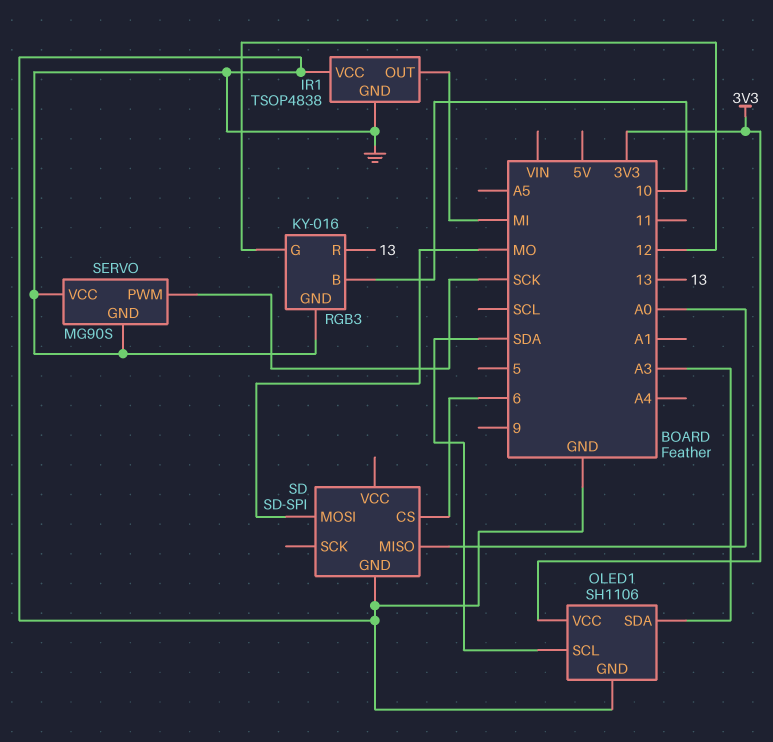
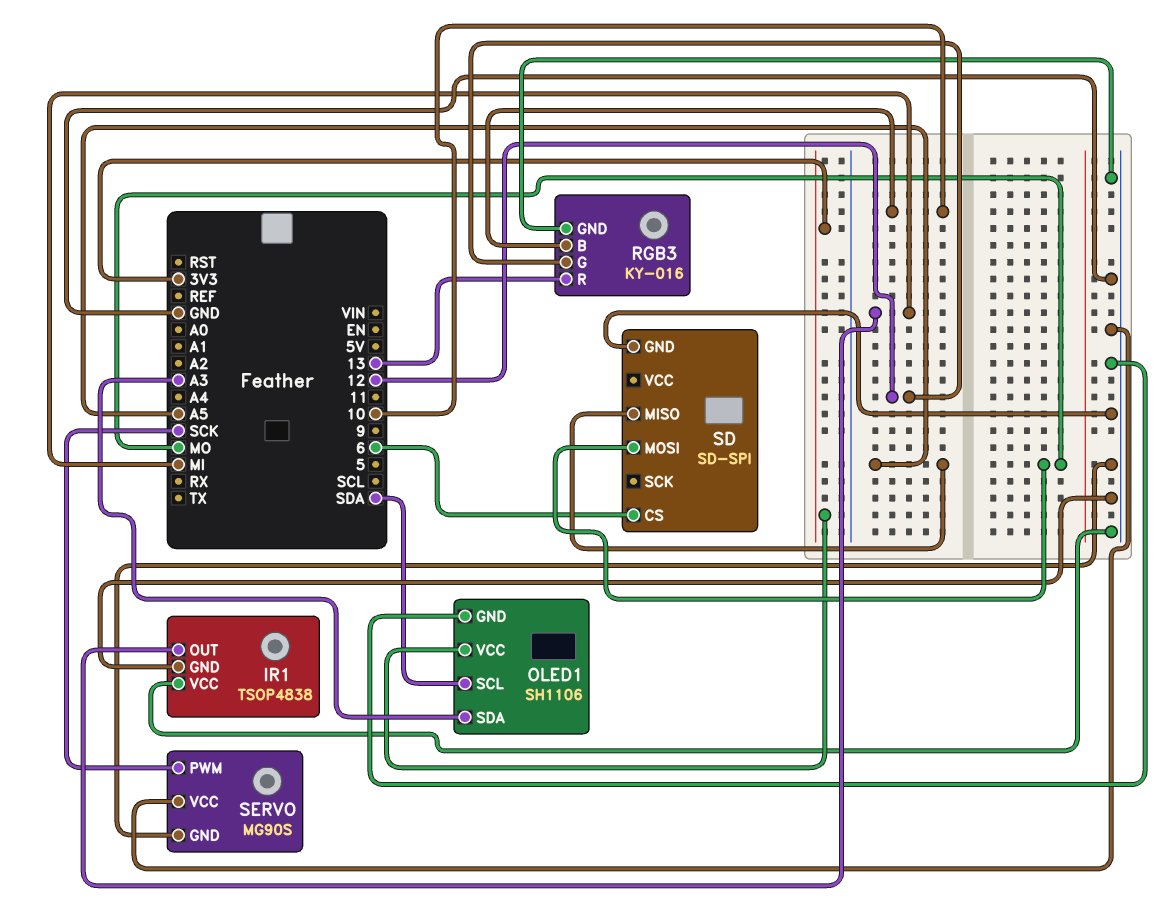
SD pin MISO: A0 -> A5

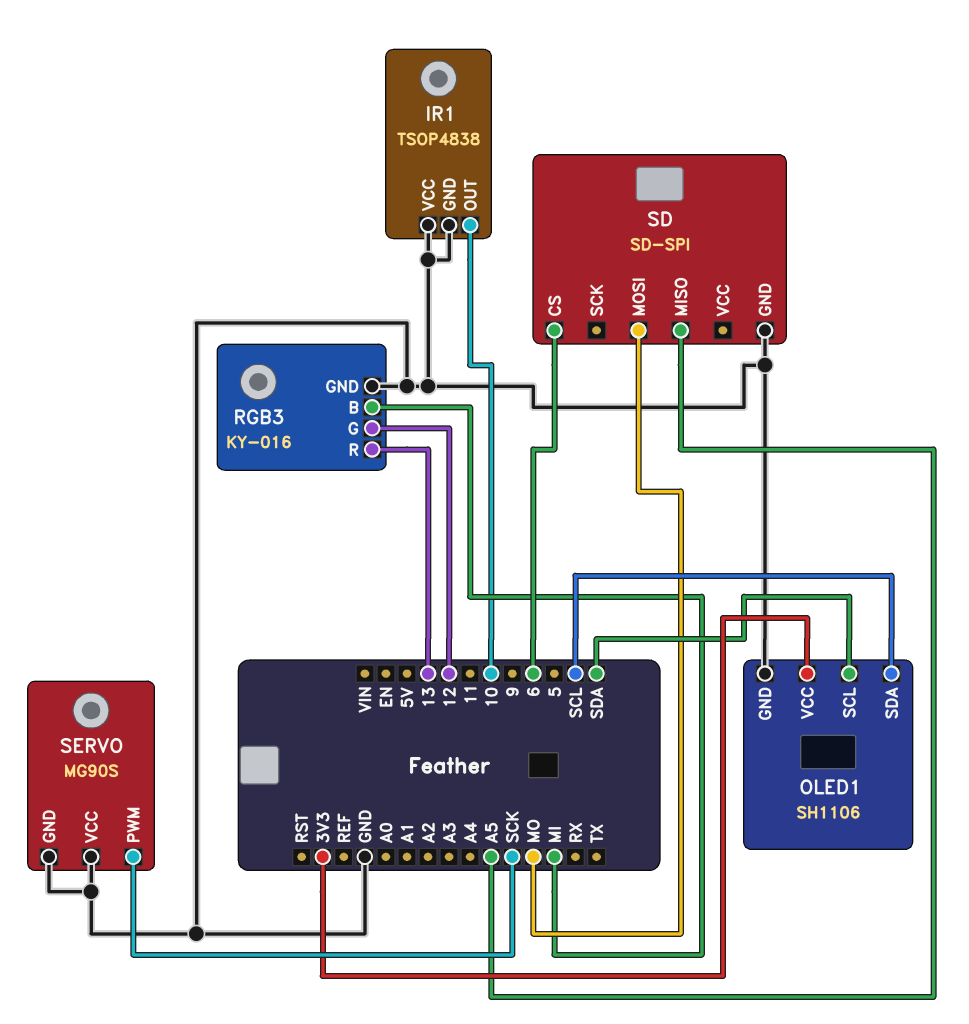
IR1 pin OUT: MI -> 10
OLED1 pin SDA: A3 -> SCL
RGB3 pin B: 10 -> MI

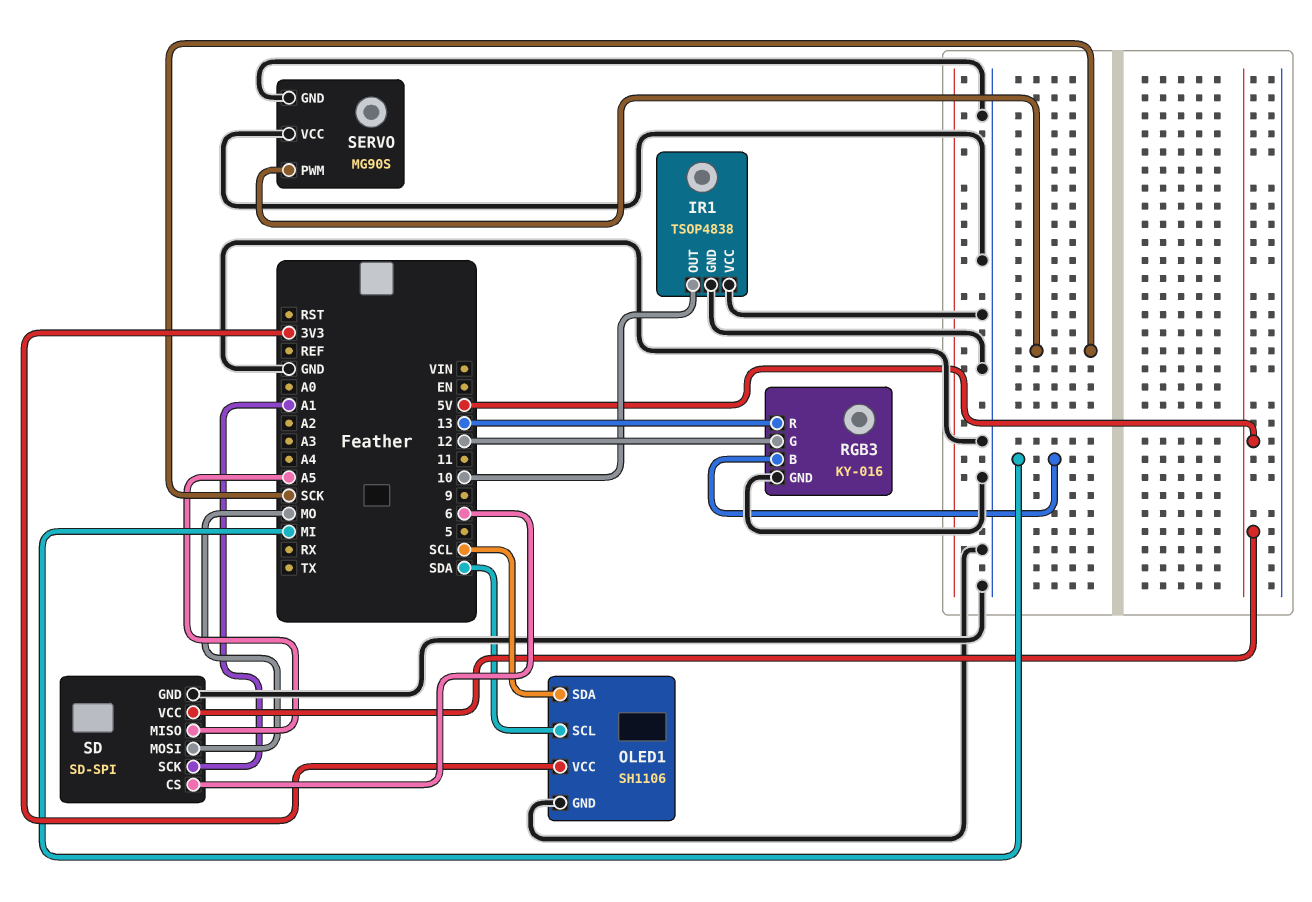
SD pin SCK: none -> A1
SD pin VCC: none -> 5V

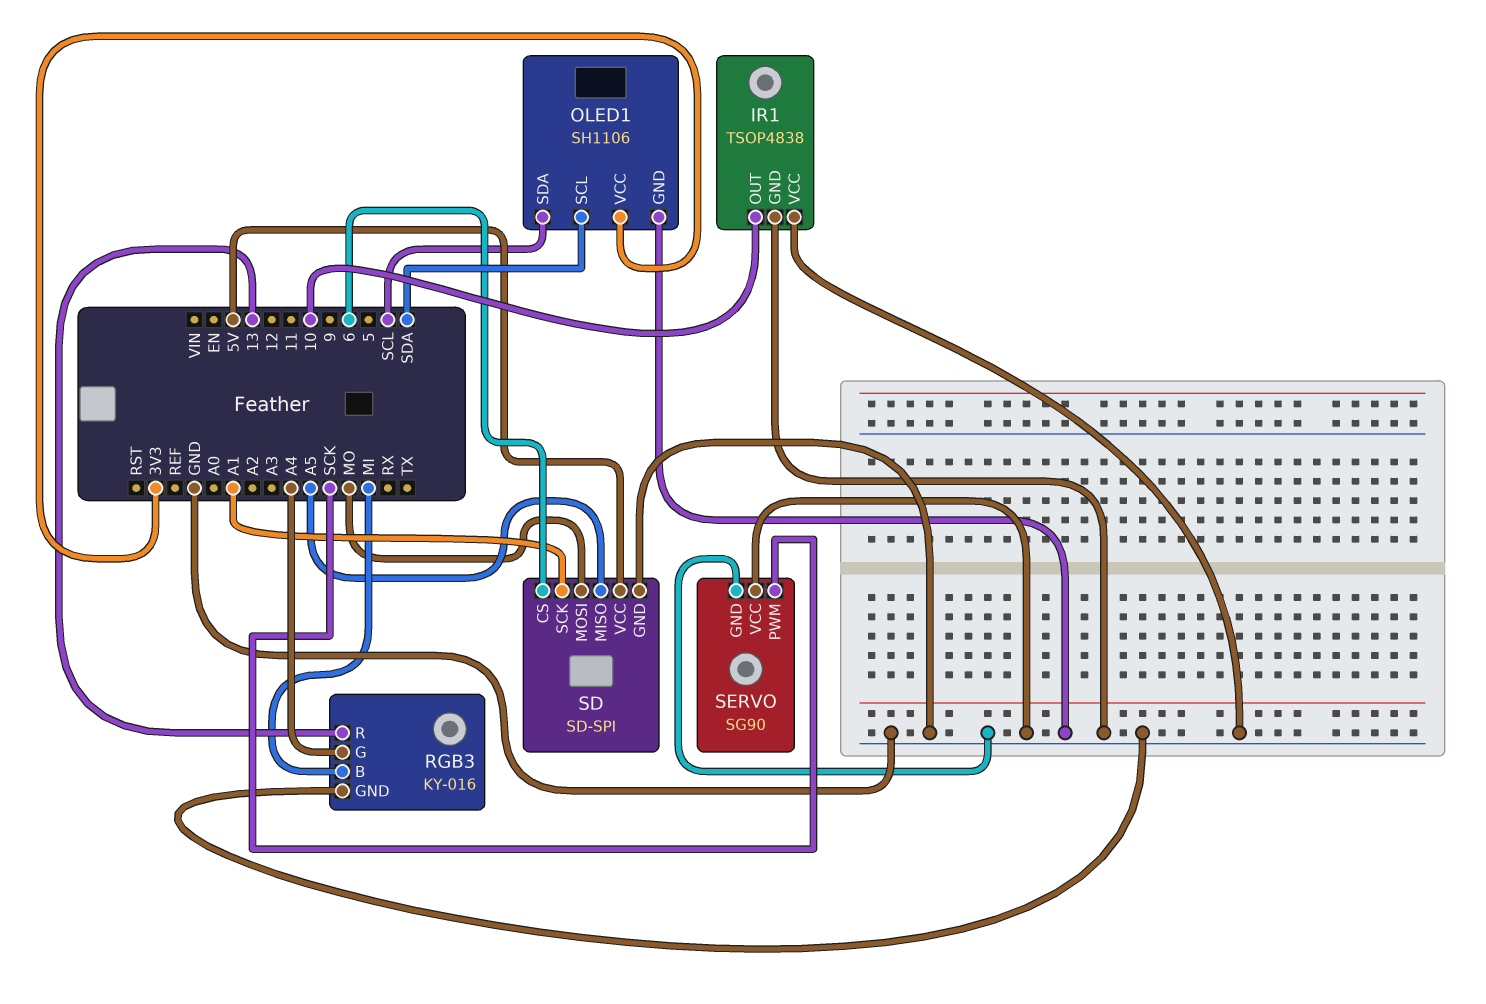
RGB3 pin G: 12 -> A4
SERVO: MG90S -> SG90

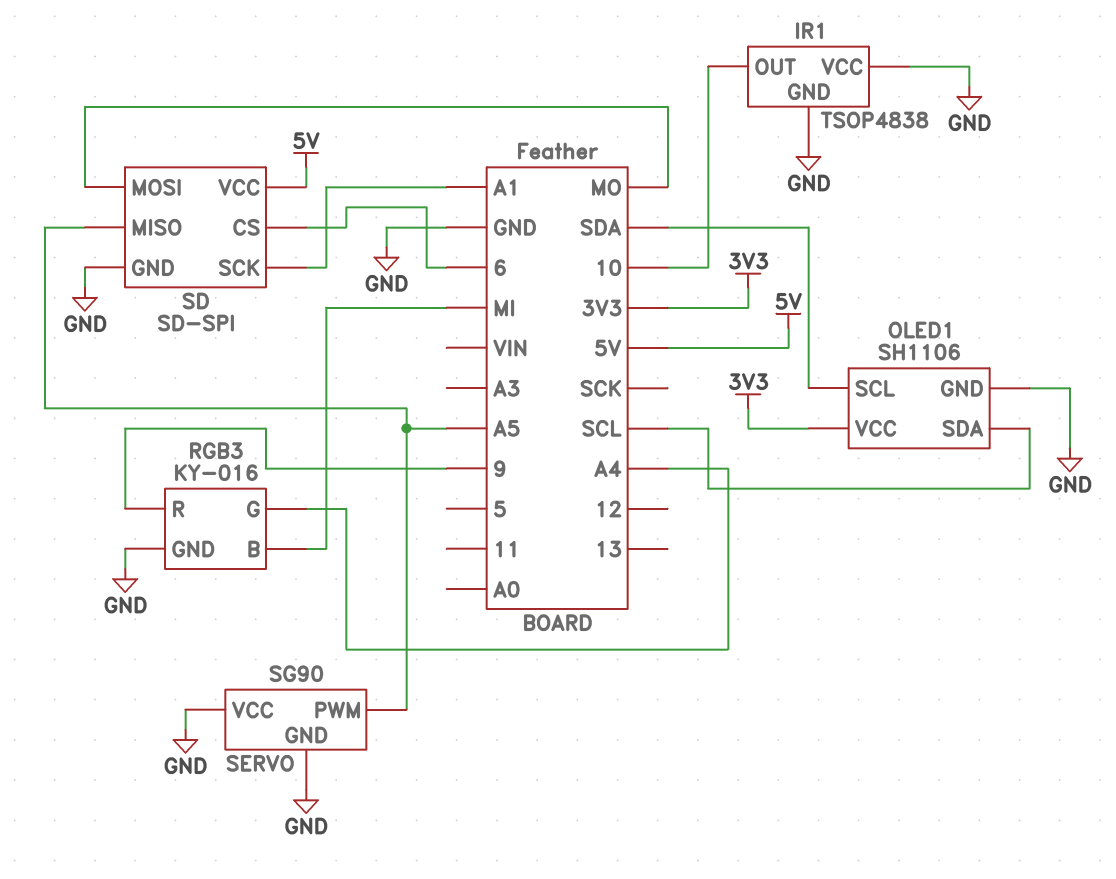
RGB3 pin R: 13 -> 9
SERVO pin PWM: SCK -> A5

